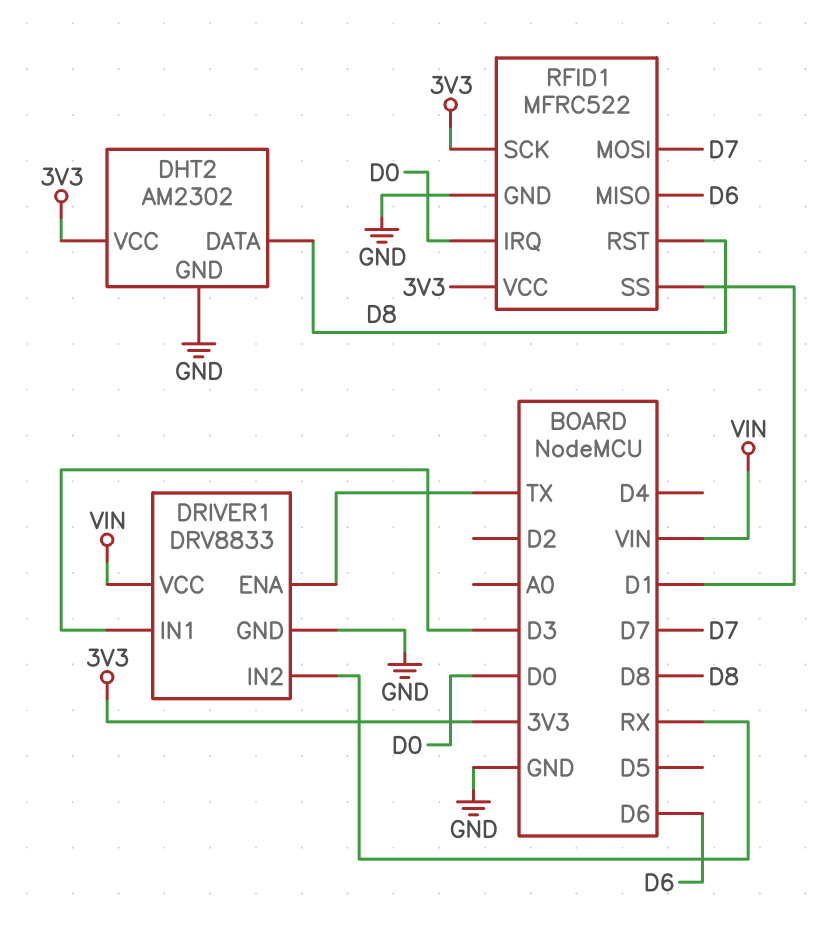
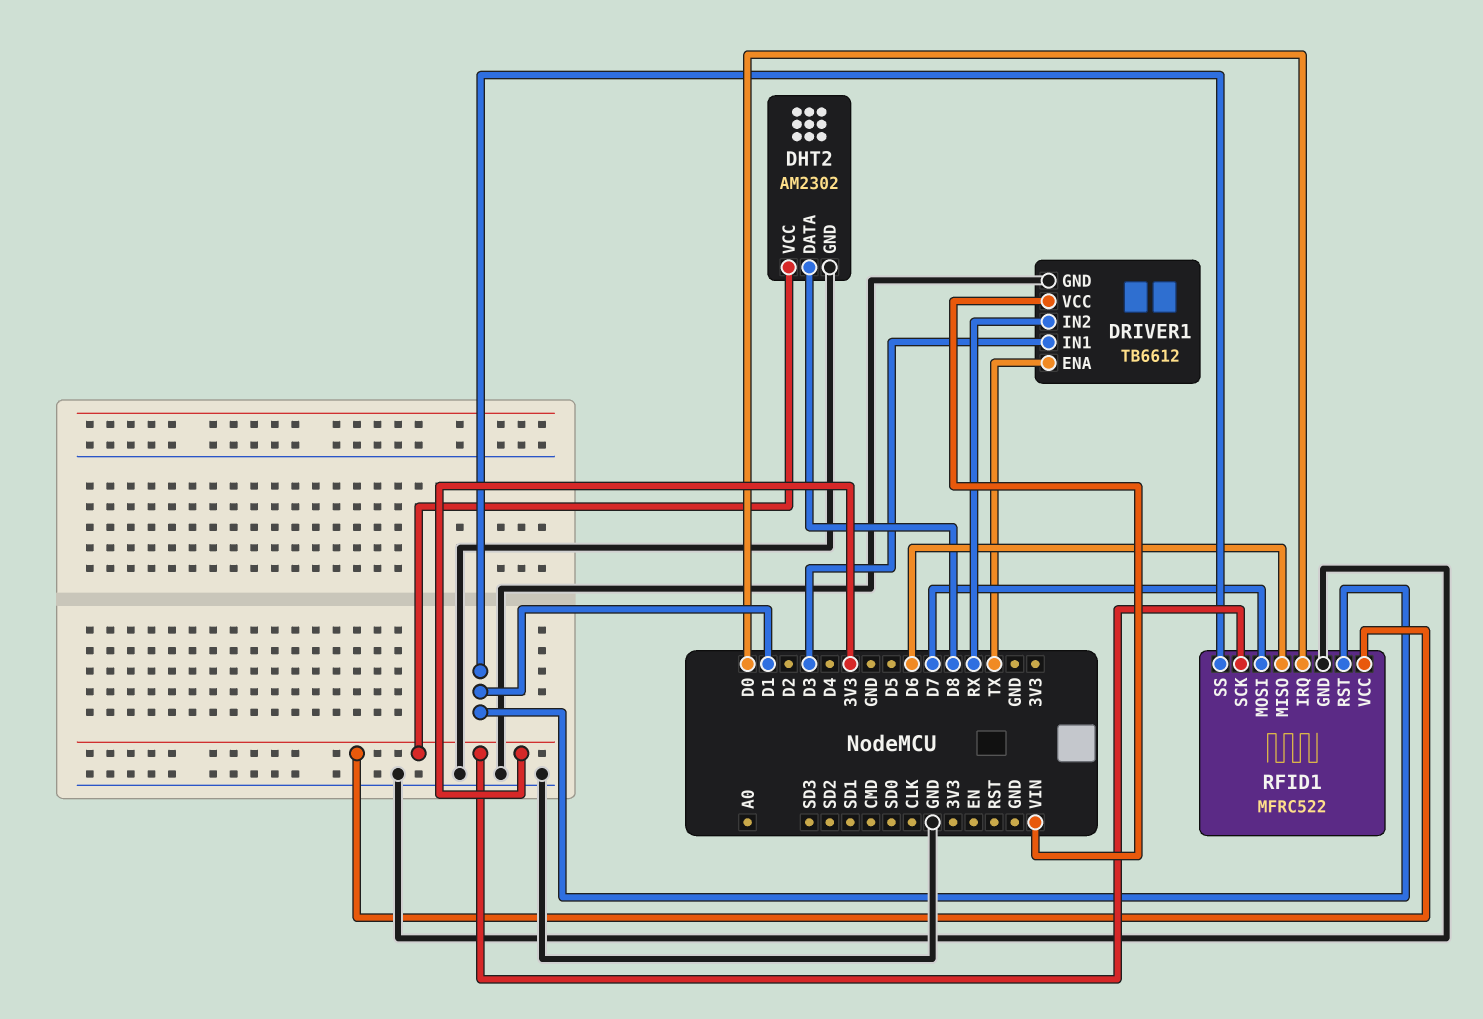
DRIVER1: DRV8833 -> TB6612
RFID1 pin RST: D8 -> D1

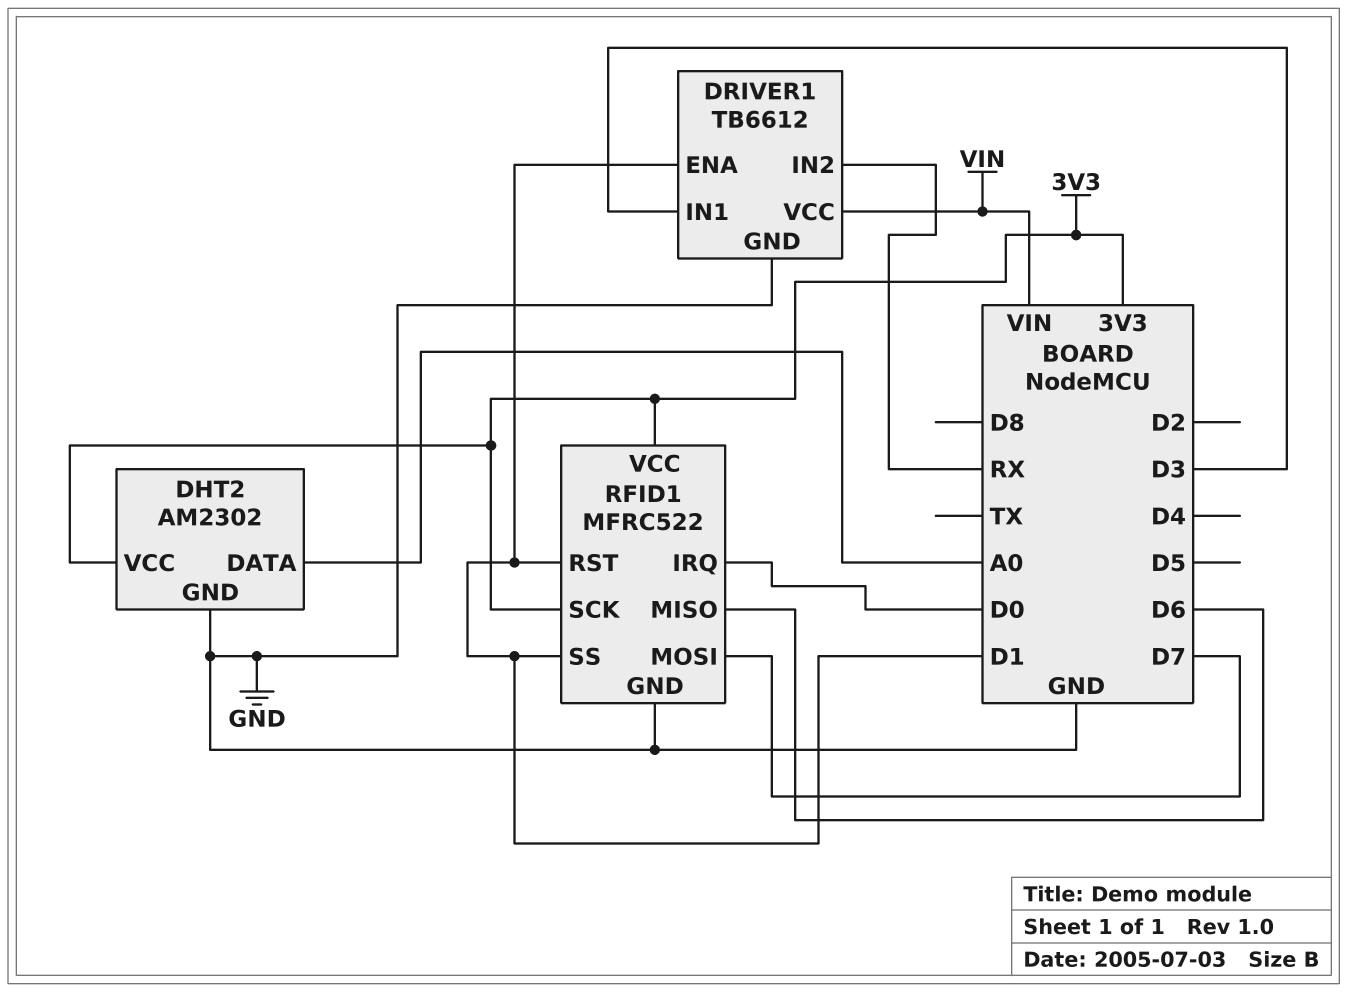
DHT2 pin DATA: D8 -> A0
DRIVER1 pin ENA: TX -> D1

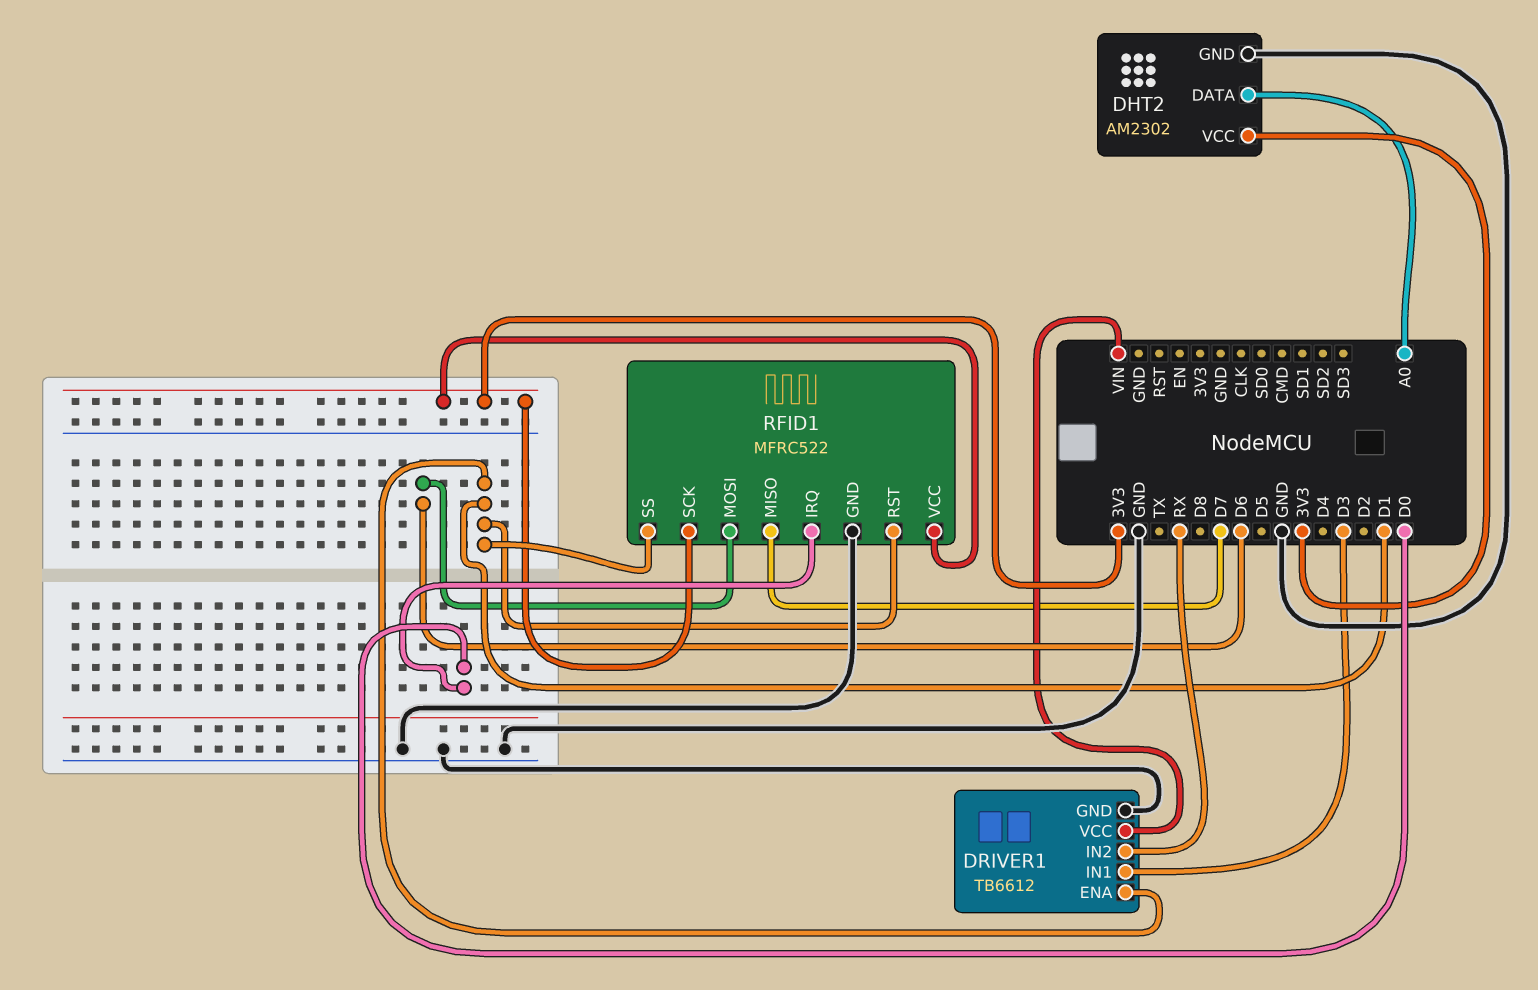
RFID1 pin MISO: D6 -> D7
RFID1 pin MOSI: D7 -> D6

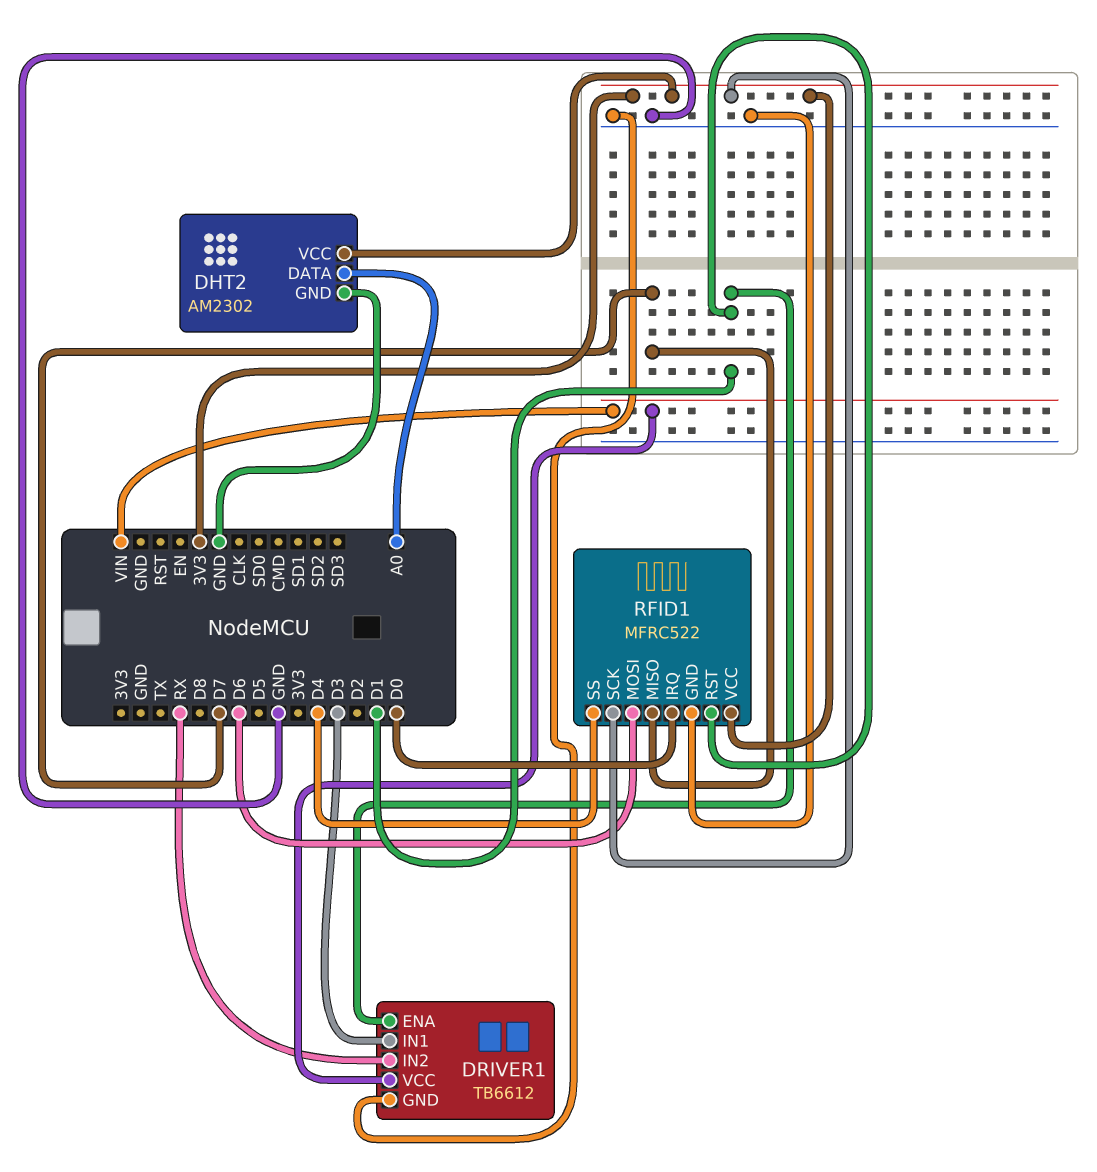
RFID1 pin SS: D1 -> D4

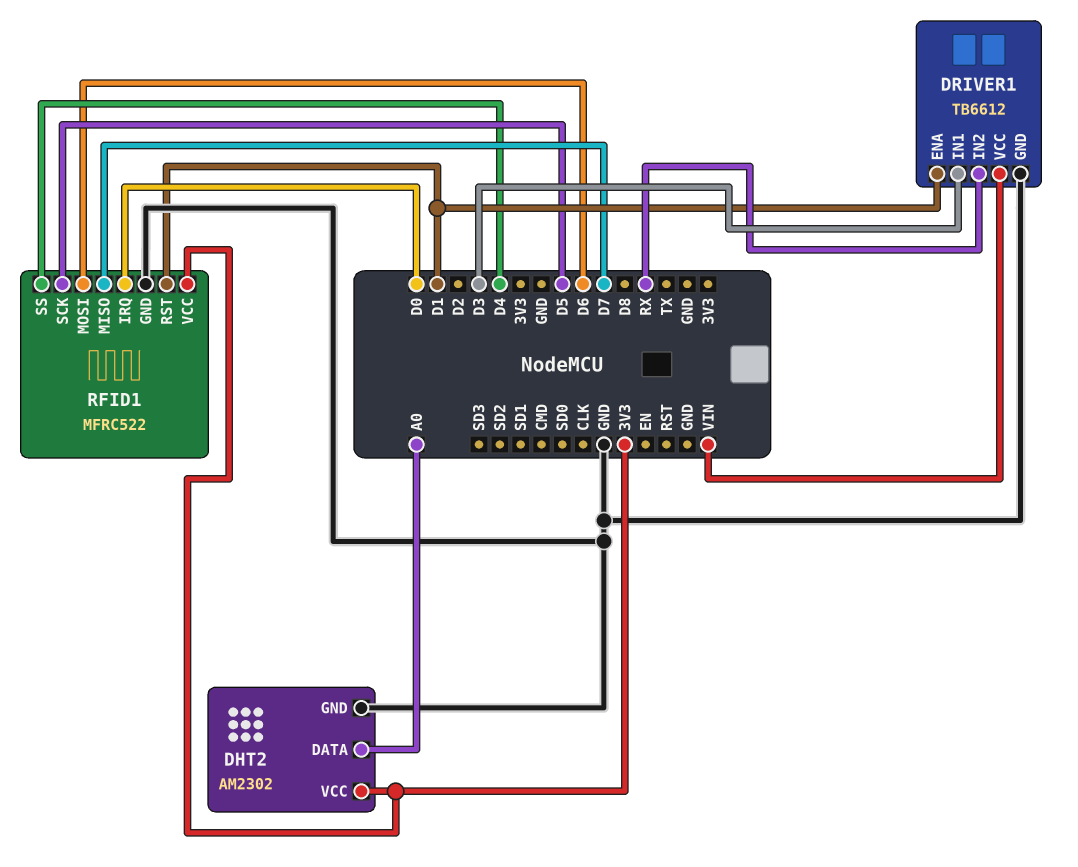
RFID1 pin SCK: 3V3 -> D5

